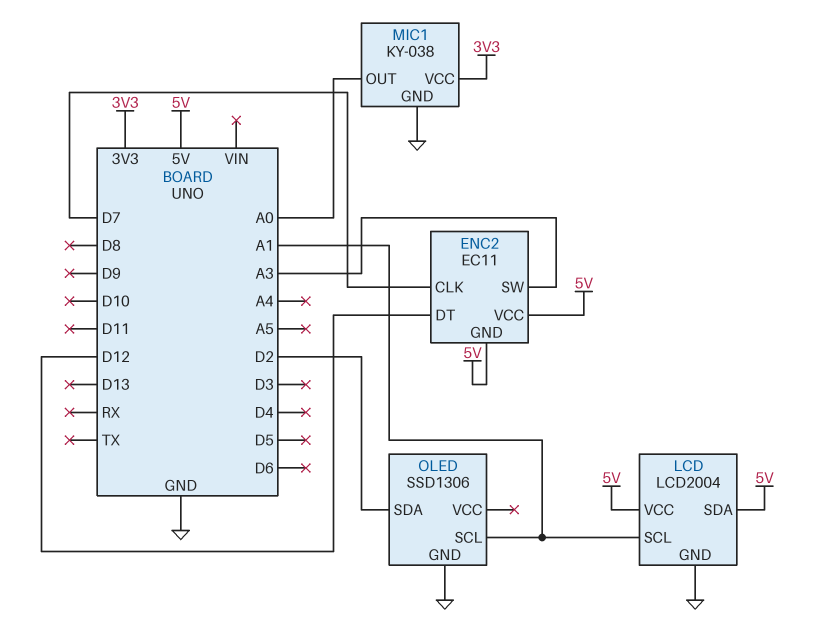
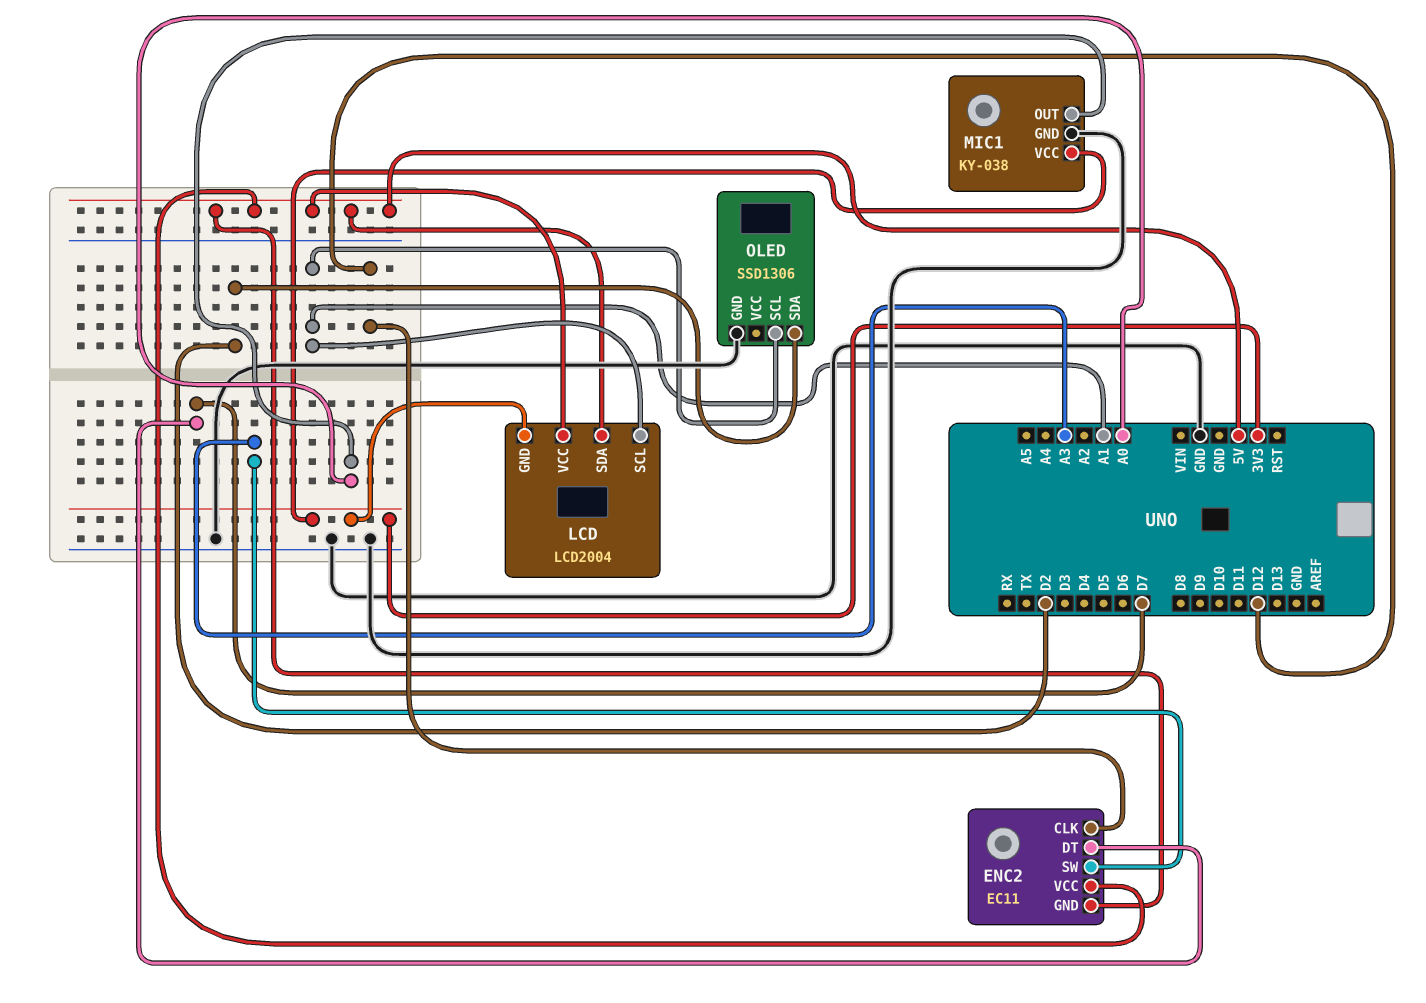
ENC2 pin CLK: D7 -> D12
ENC2 pin DT: D12 -> D7
LCD pin GND: GND -> 3V3

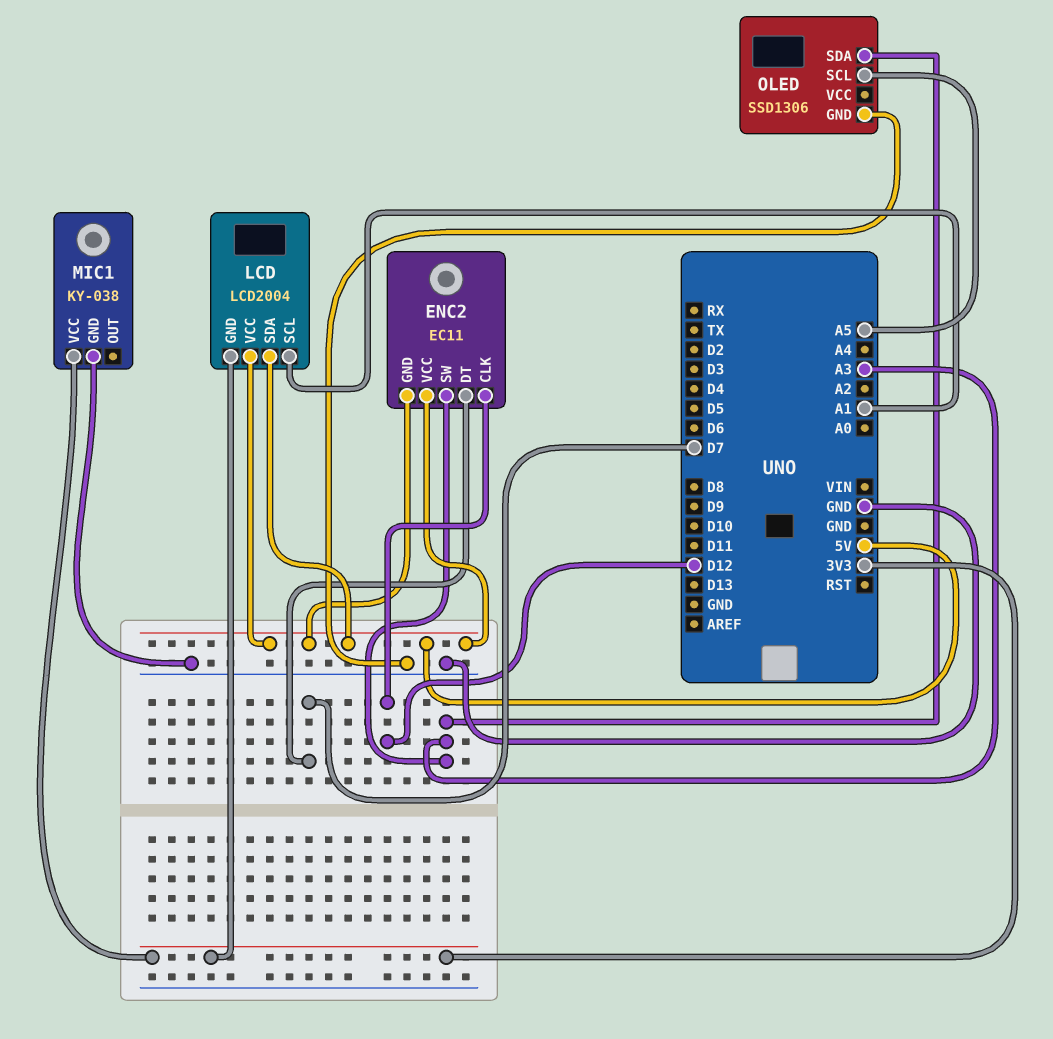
MIC1 pin OUT: A0 -> none
OLED pin SCL: A1 -> A5
OLED pin SDA: D2 -> A3

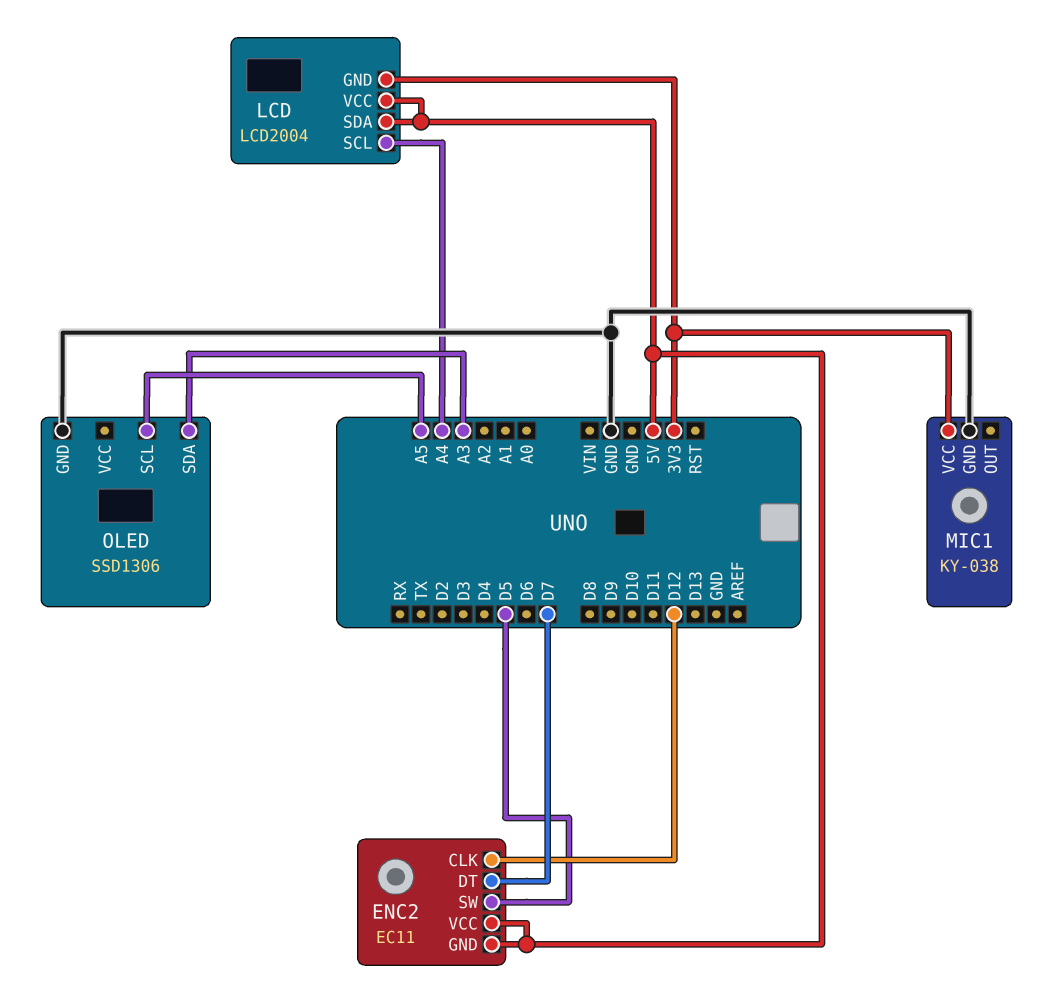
ENC2 pin SW: A3 -> D5
LCD pin SCL: A1 -> A4

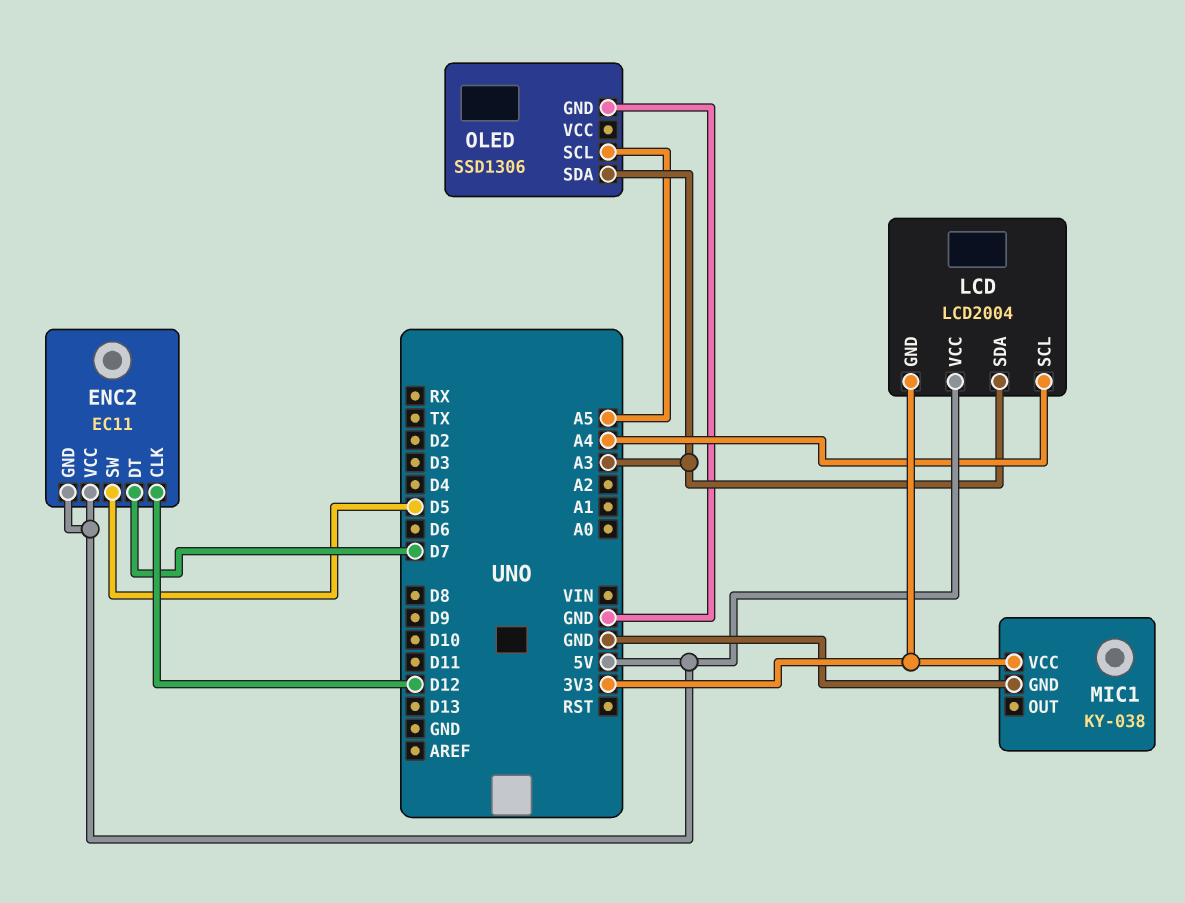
LCD pin SDA: 5V -> A3

